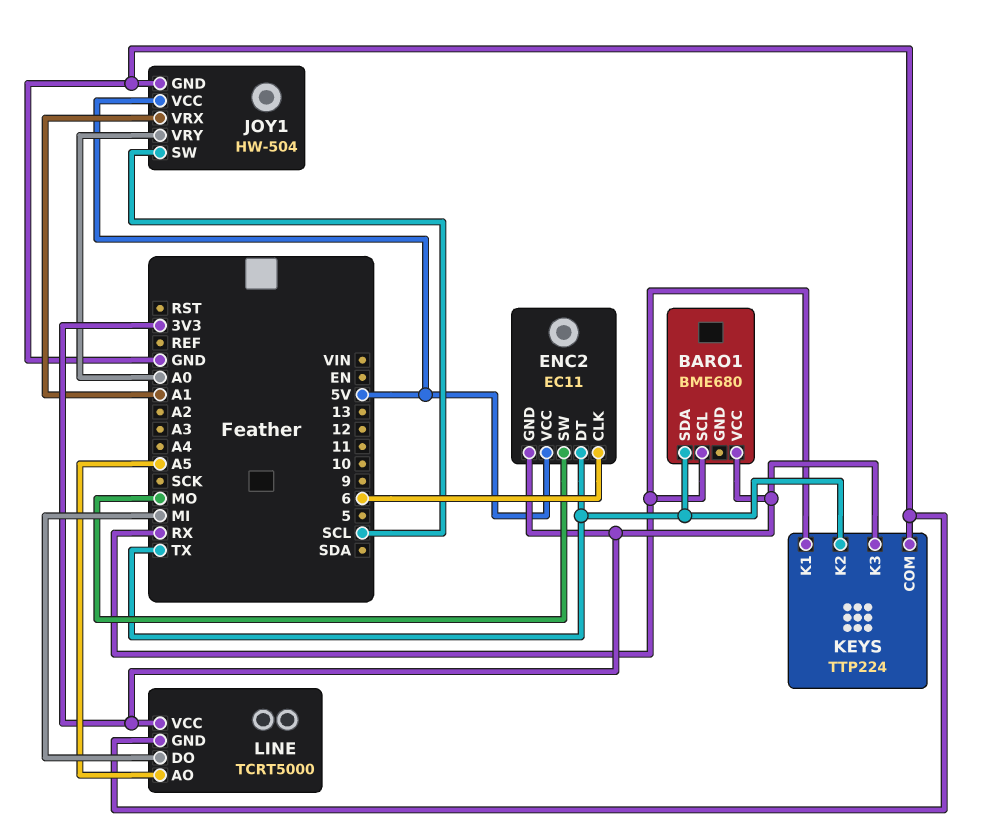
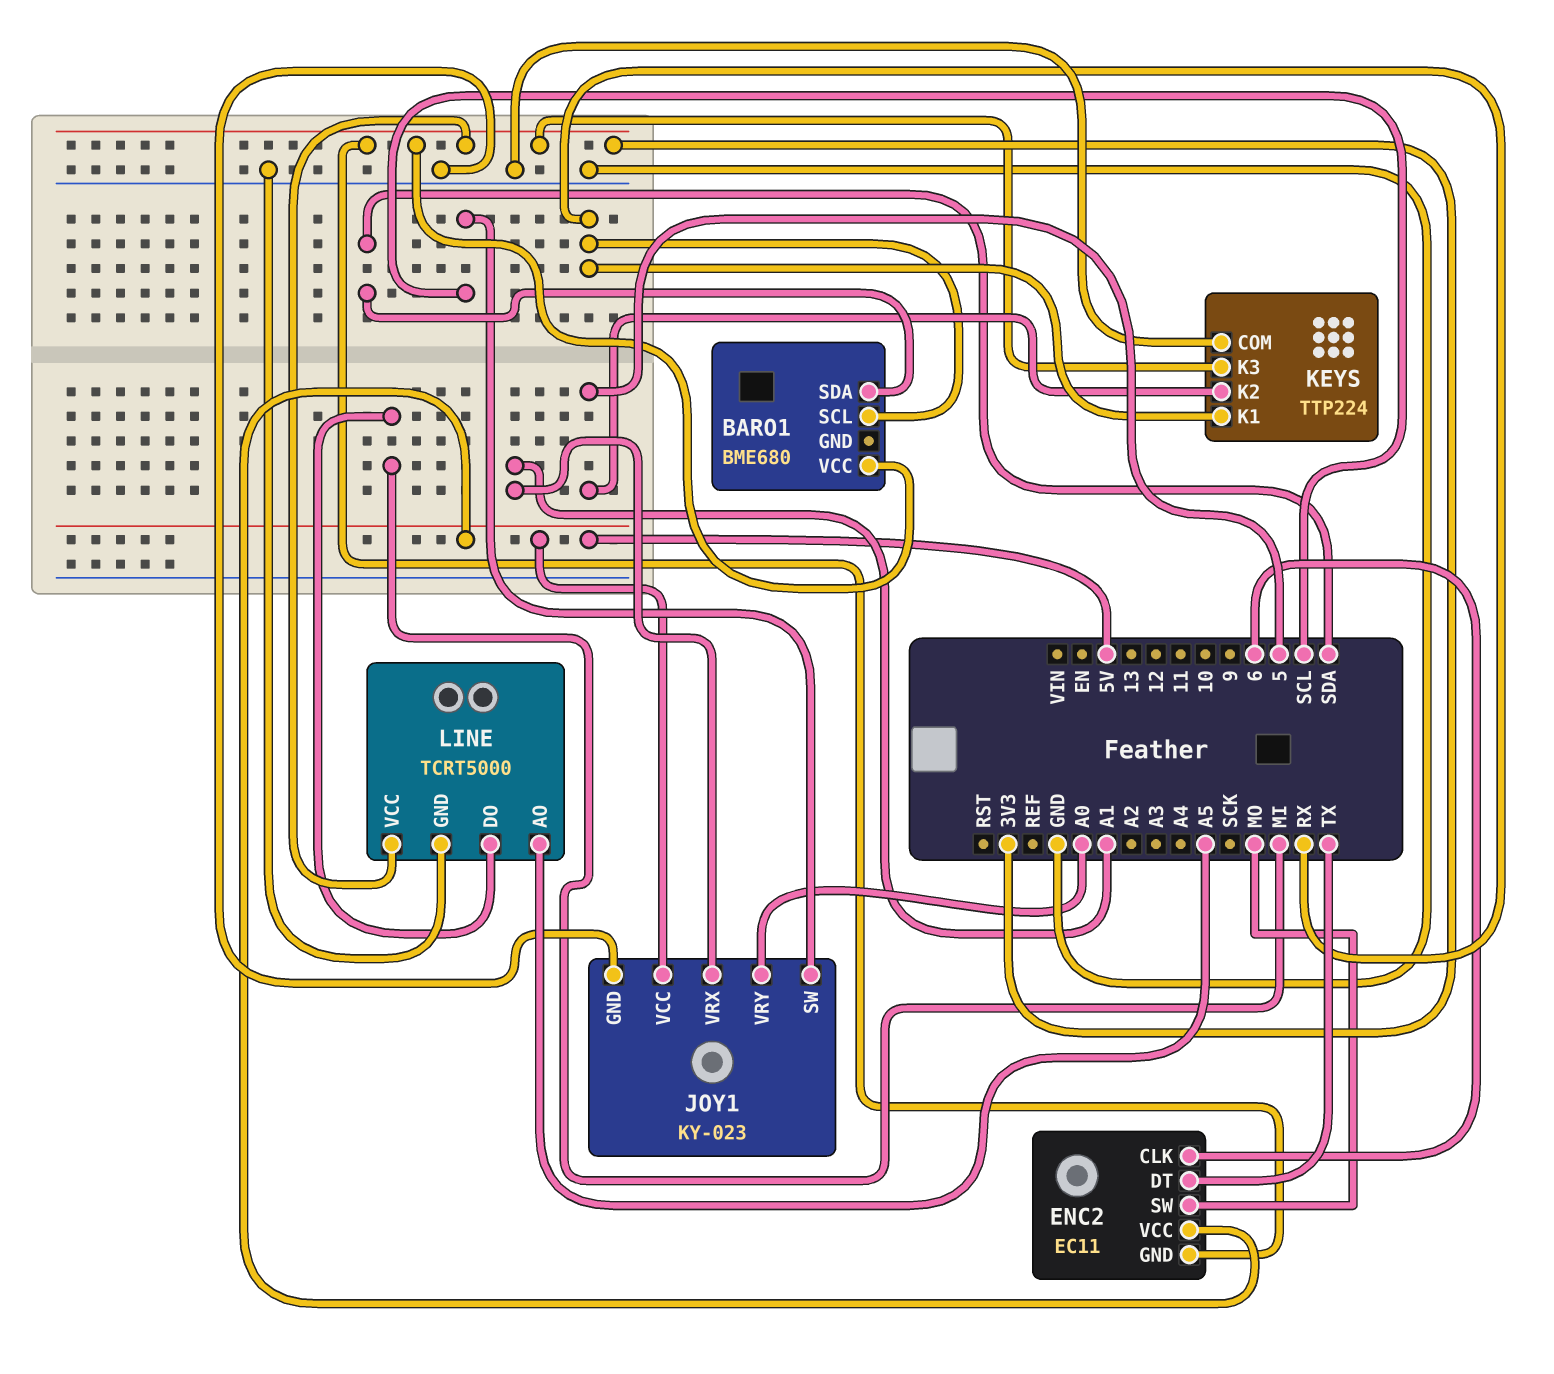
BARO1 pin SDA: TX -> SDA
JOY1: HW-504 -> KY-023
KEYS pin K2: TX -> 5

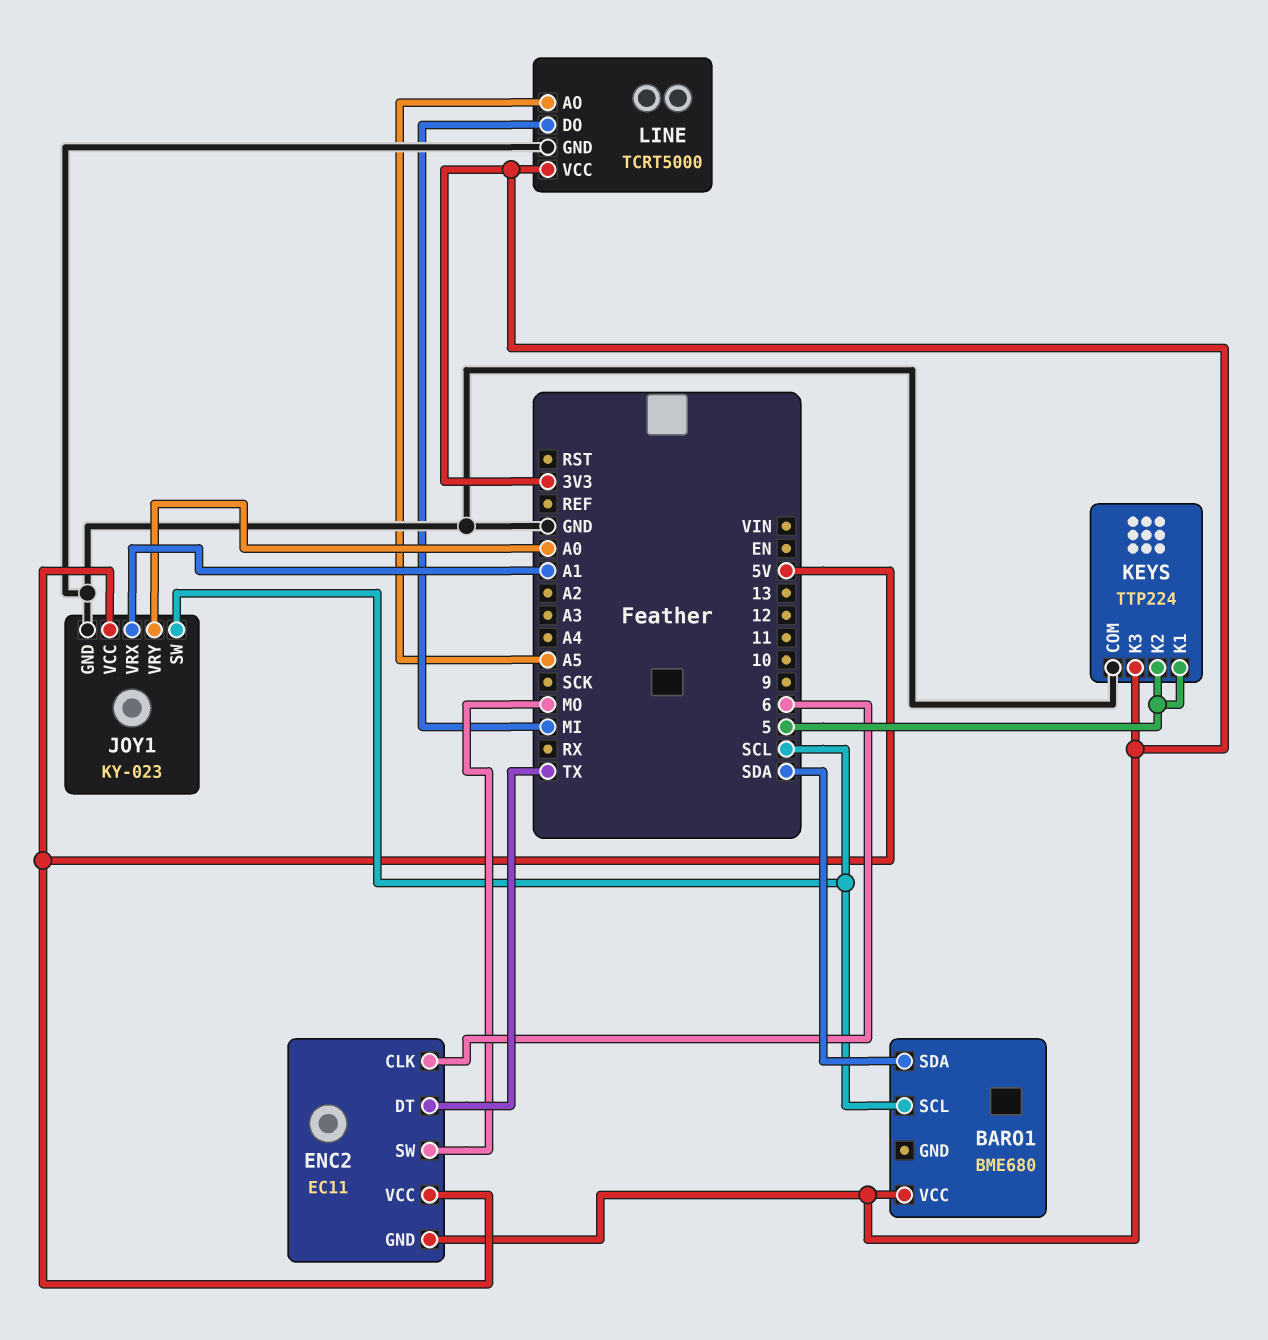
BARO1 pin SCL: RX -> SCL
KEYS pin K1: RX -> 5

